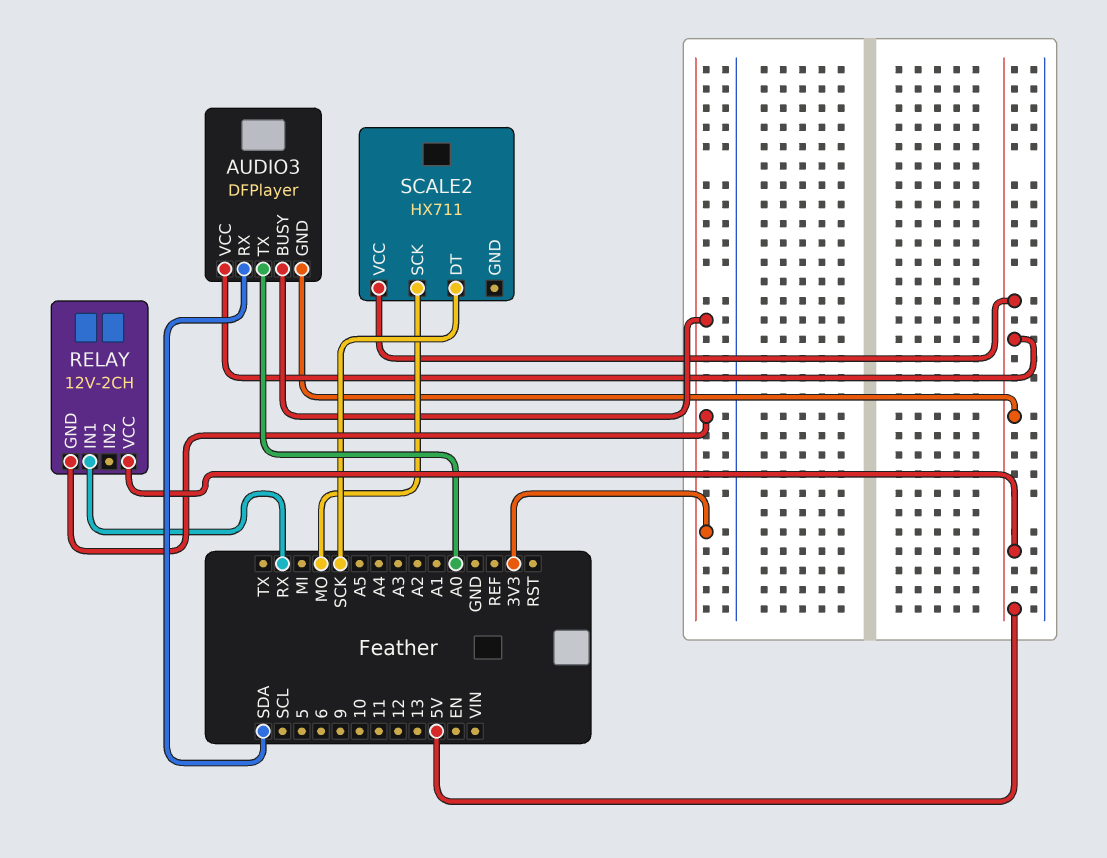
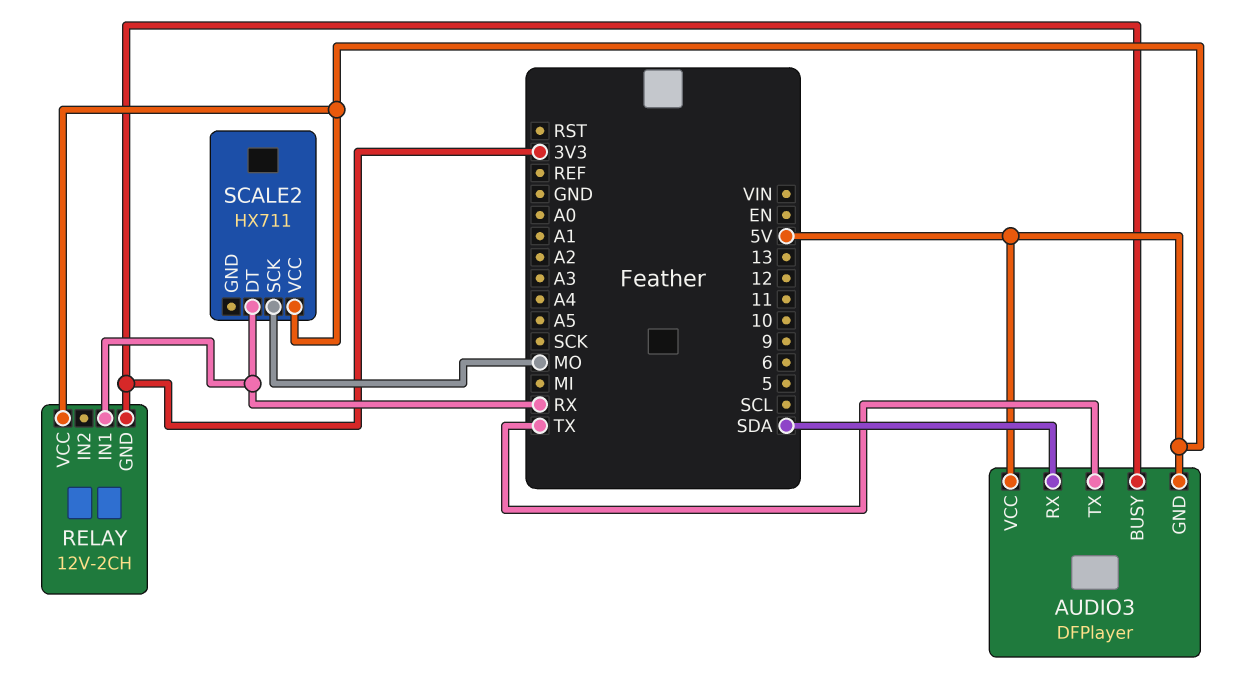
AUDIO3 pin TX: A0 -> TX
SCALE2 pin DT: SCK -> RX

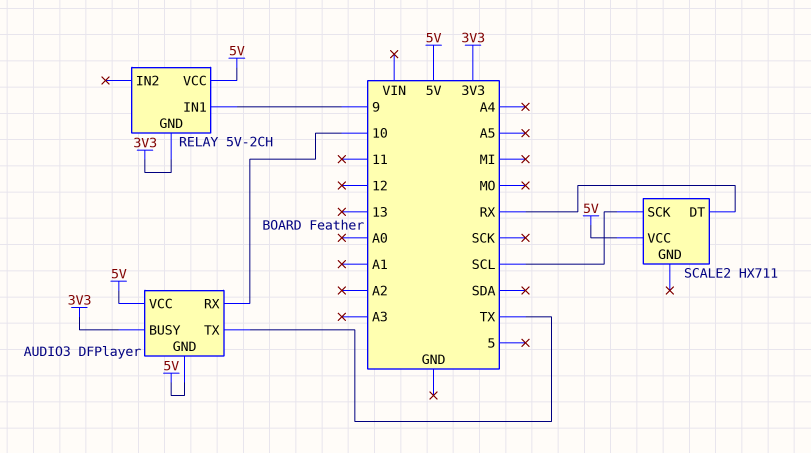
AUDIO3 pin RX: SDA -> 10
RELAY: 12V-2CH -> 5V-2CH
RELAY pin IN1: RX -> 9
SCALE2 pin SCK: MO -> SCL

